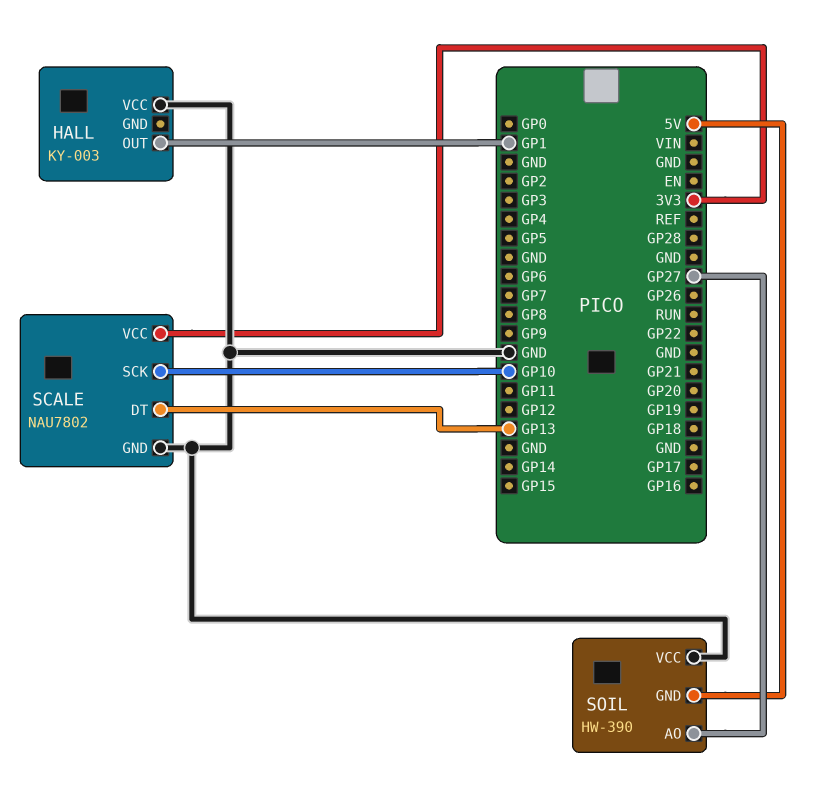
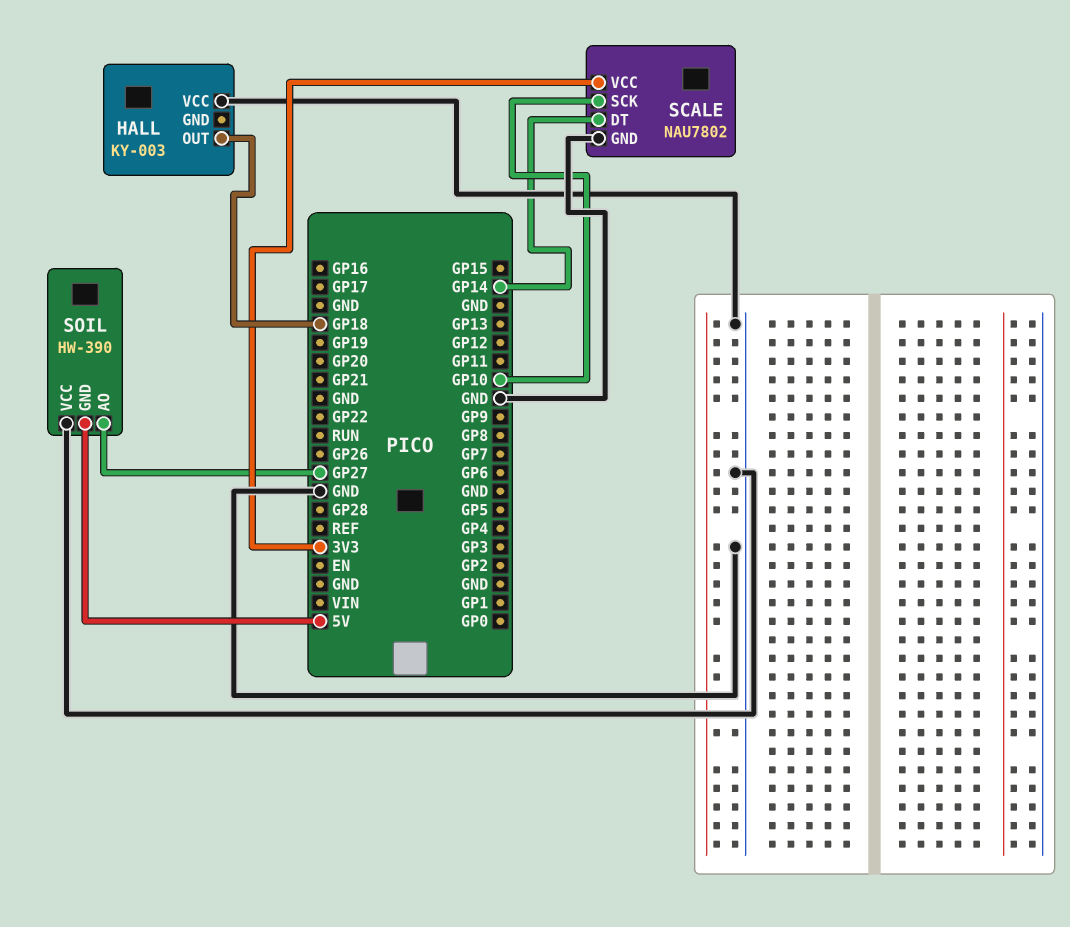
HALL pin OUT: GP1 -> GP18
SCALE pin DT: GP13 -> GP14

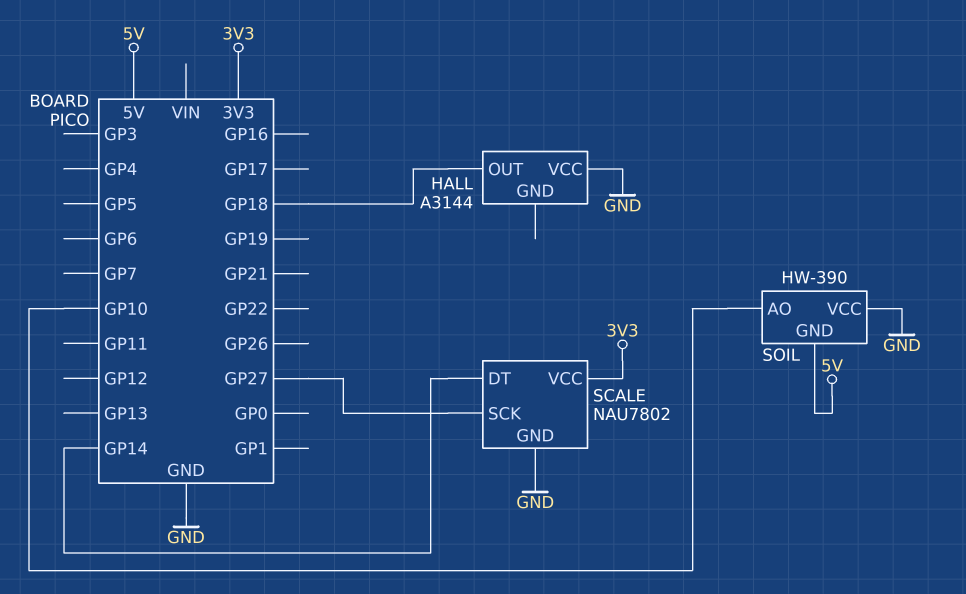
HALL: KY-003 -> A3144
SCALE pin SCK: GP10 -> GP27
SOIL pin AO: GP27 -> GP10

